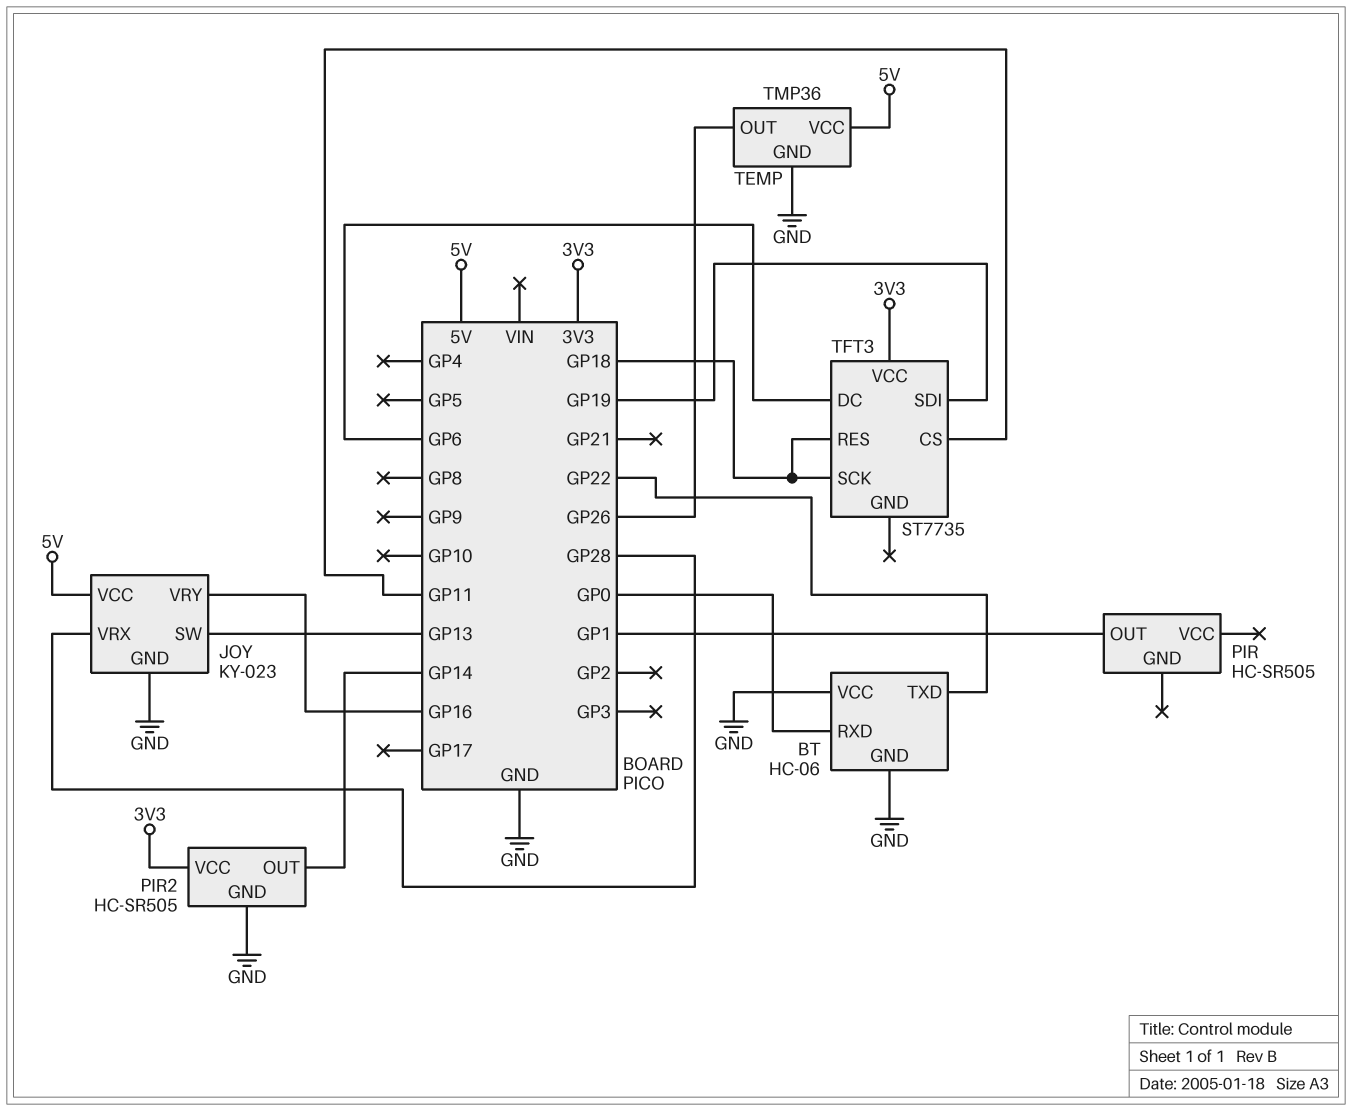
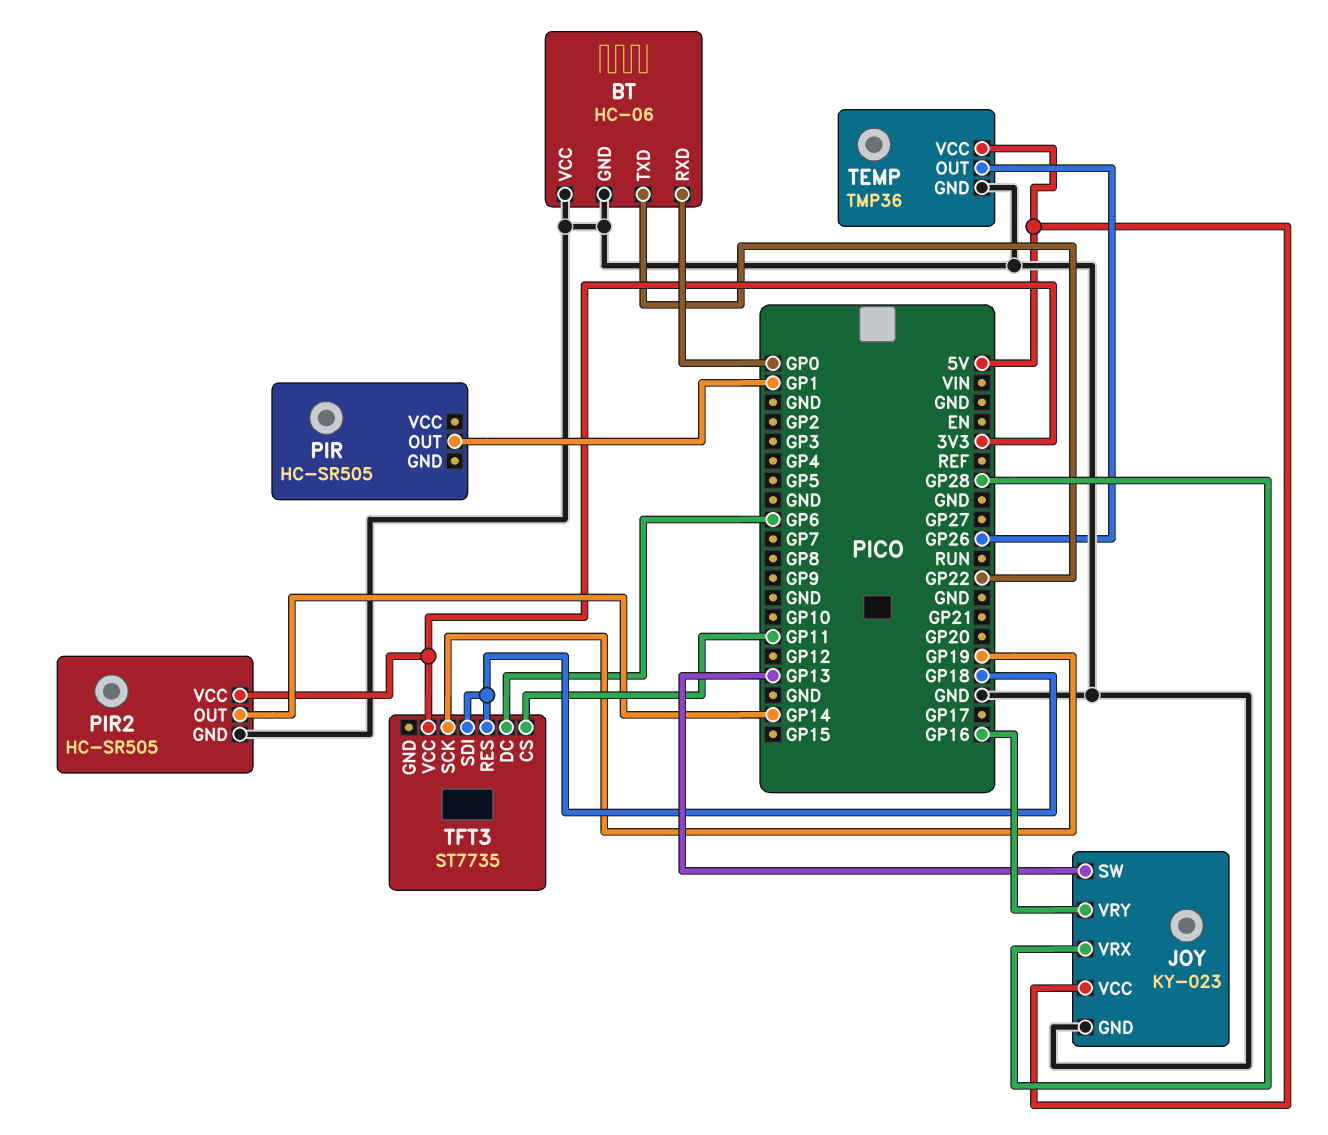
TFT3 pin SCK: GP18 -> GP19
TFT3 pin SDI: GP19 -> GP18

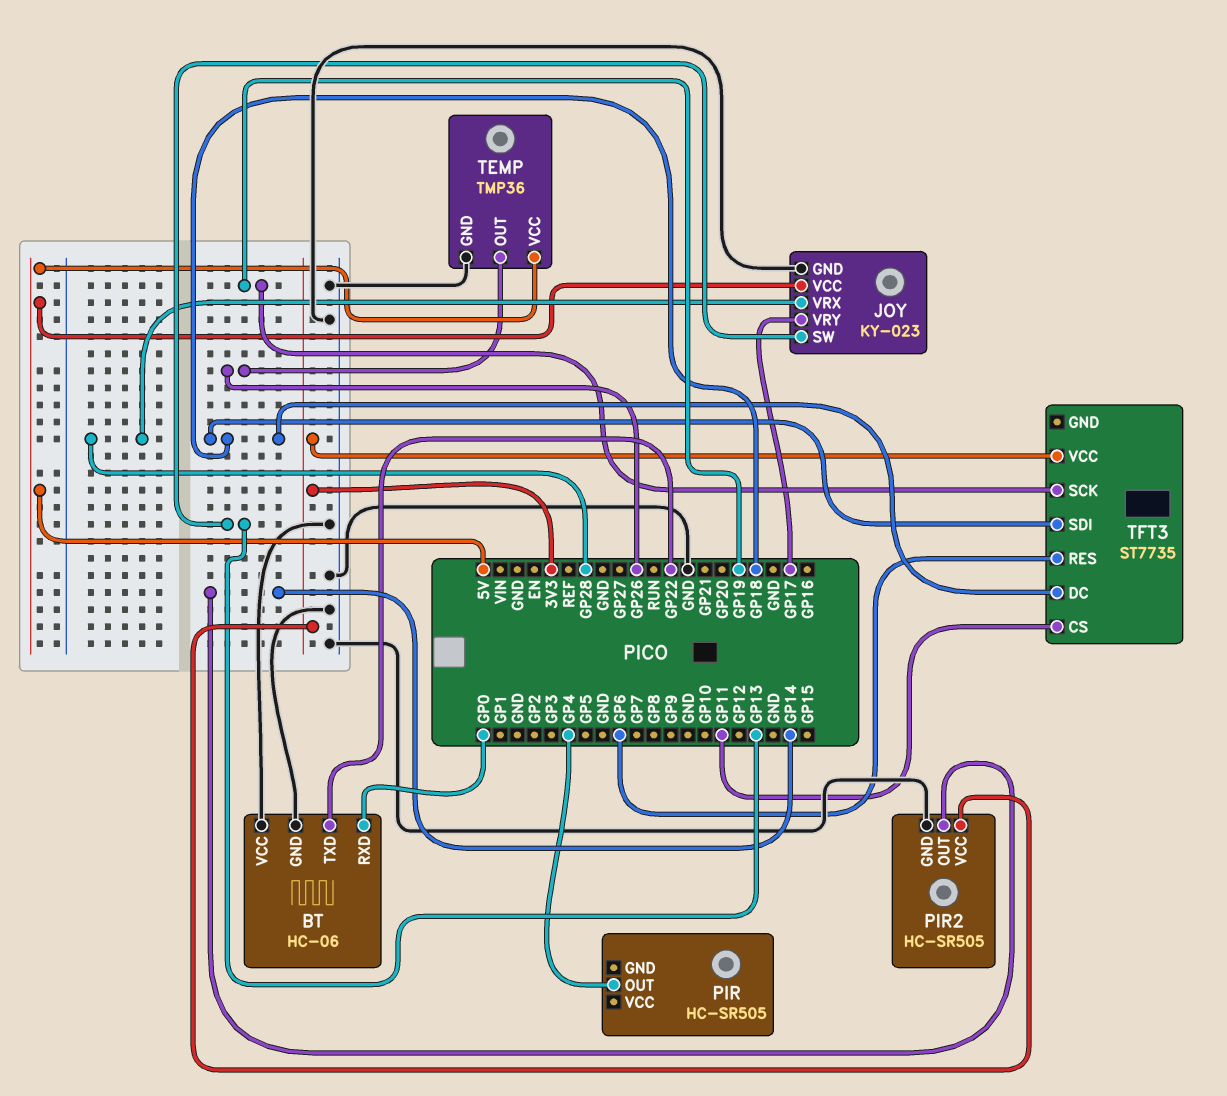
JOY pin VRY: GP16 -> GP17
PIR pin OUT: GP1 -> GP4
TFT3 pin DC: GP6 -> GP18
TFT3 pin RES: GP18 -> GP6

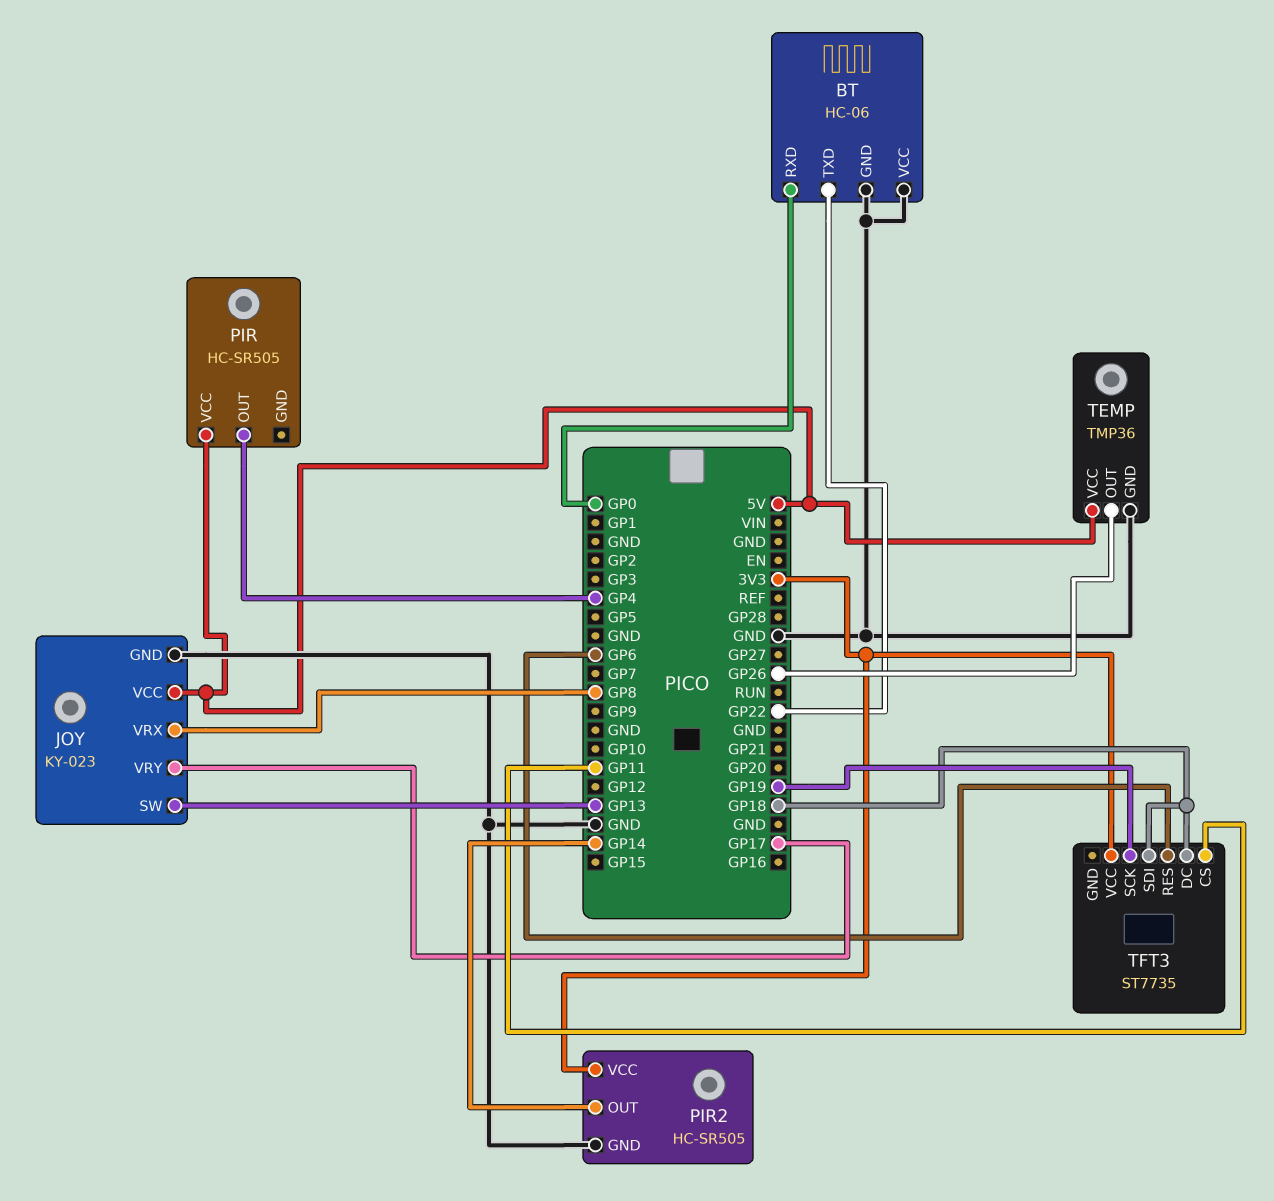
JOY pin VRX: GP28 -> GP8
PIR pin VCC: none -> 5V

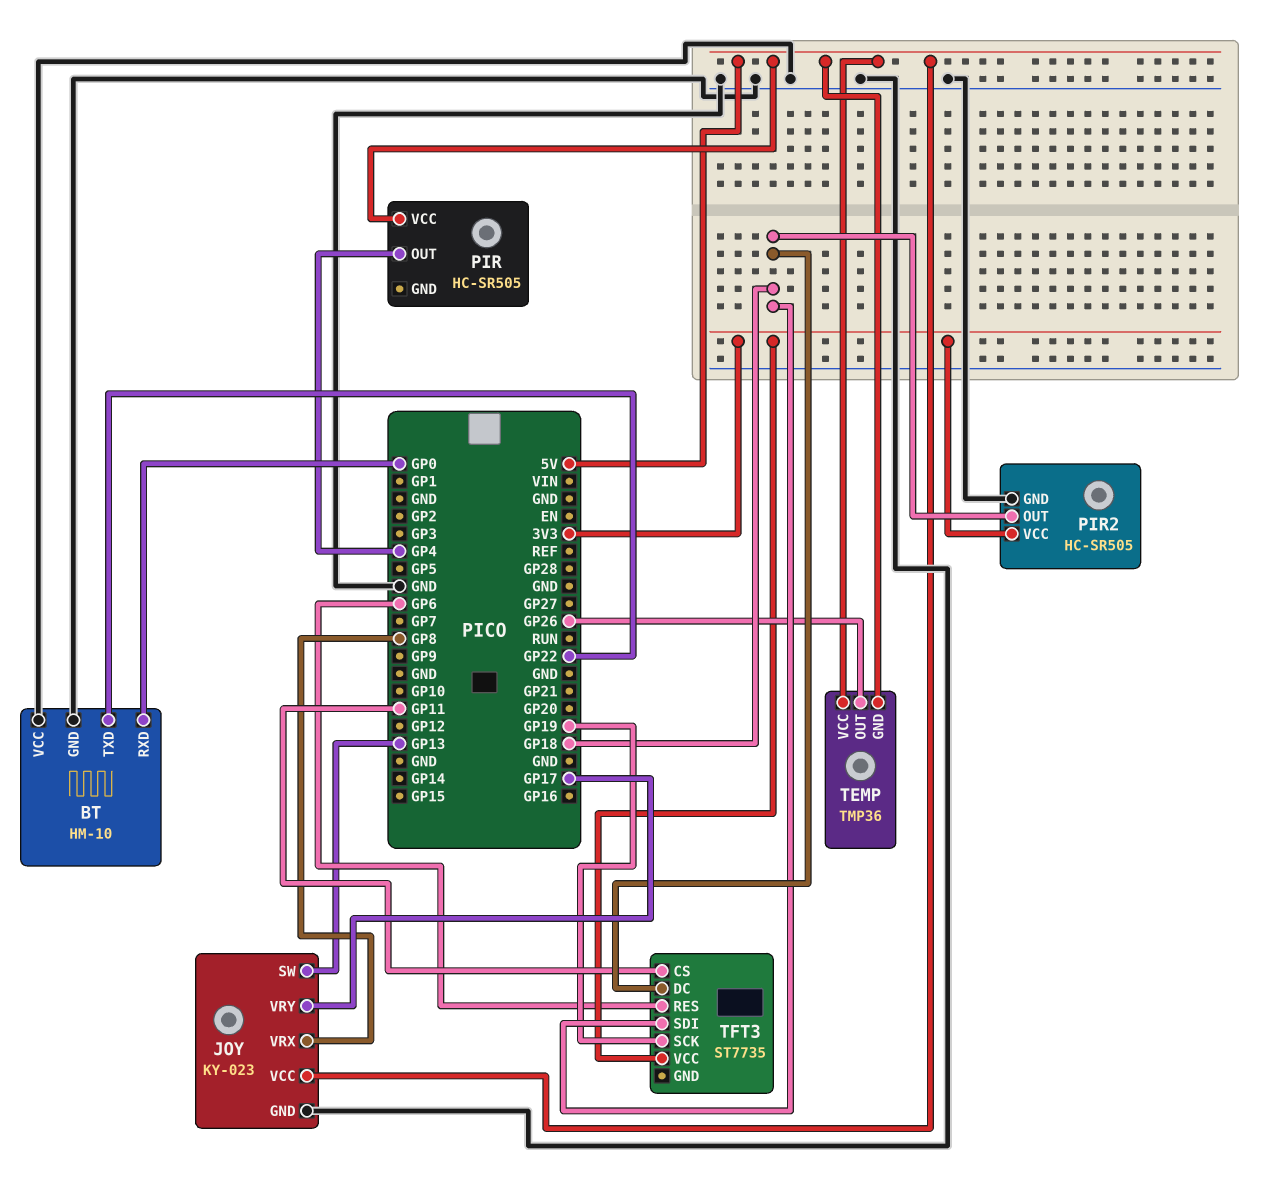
BT: HC-06 -> HM-10
PIR2 pin OUT: GP14 -> GP18
TEMP pin GND: GND -> 5V

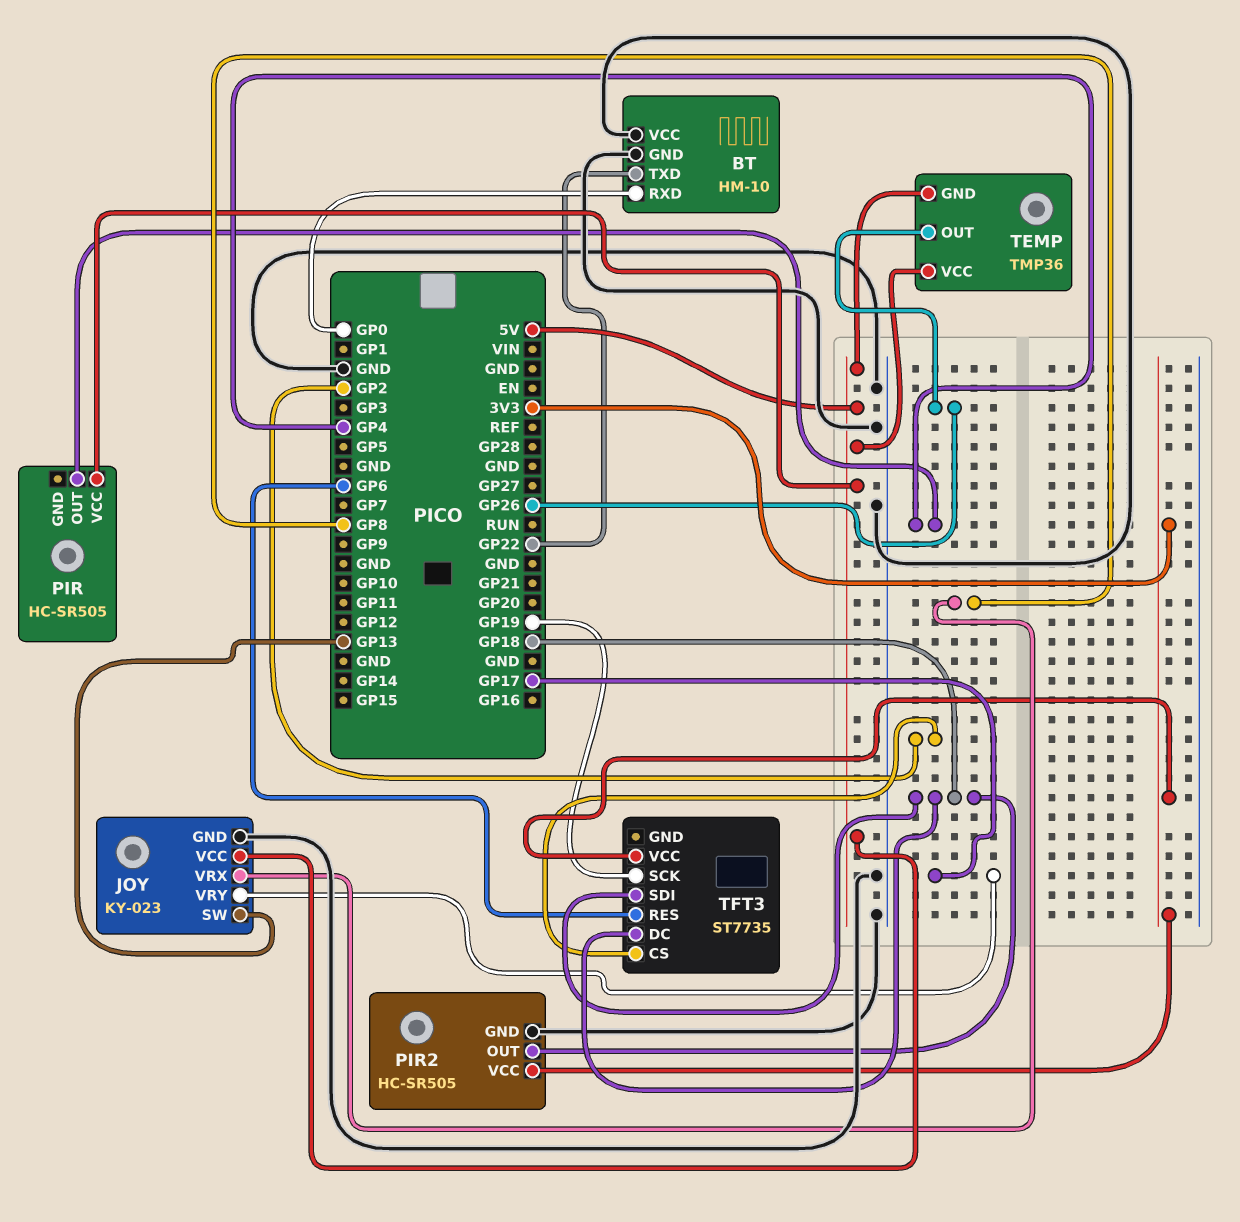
TFT3 pin CS: GP11 -> GP2

